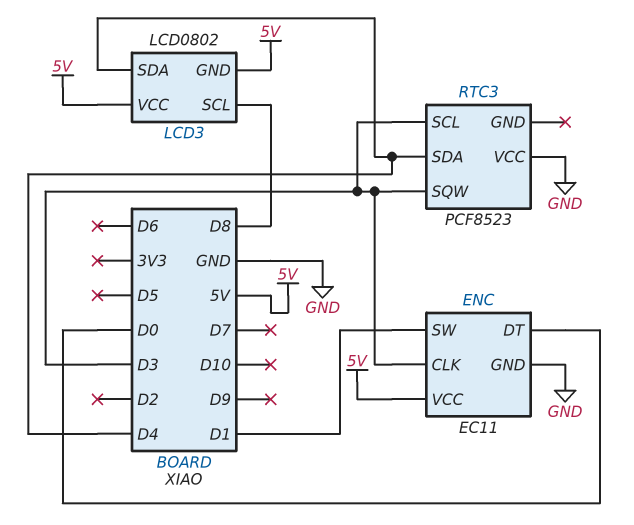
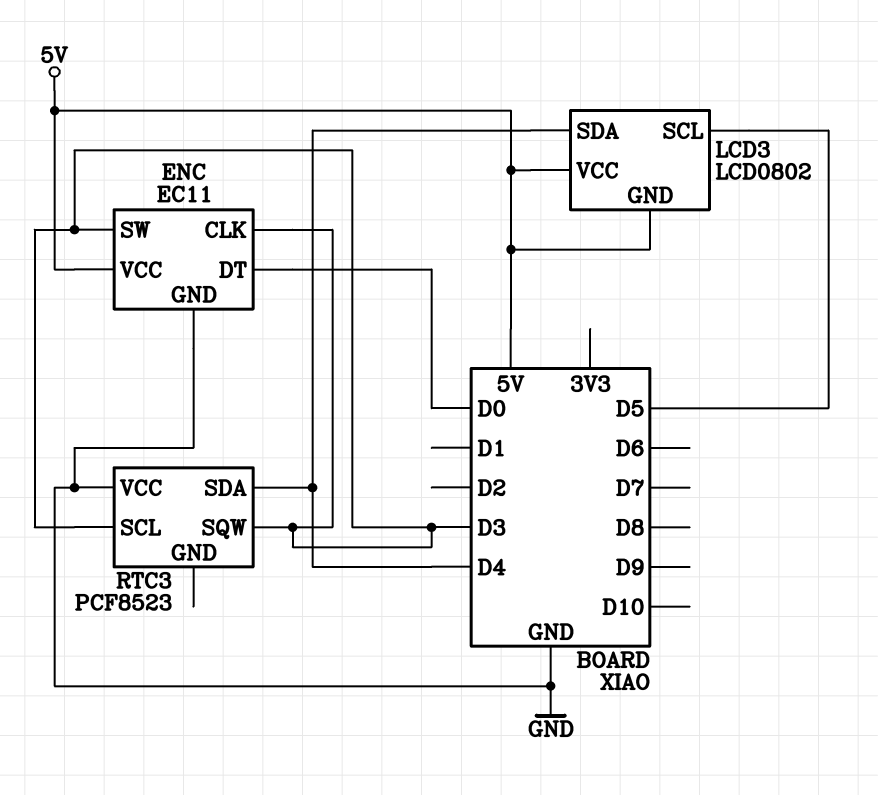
ENC pin SW: D1 -> D3
LCD3 pin SCL: D8 -> D5

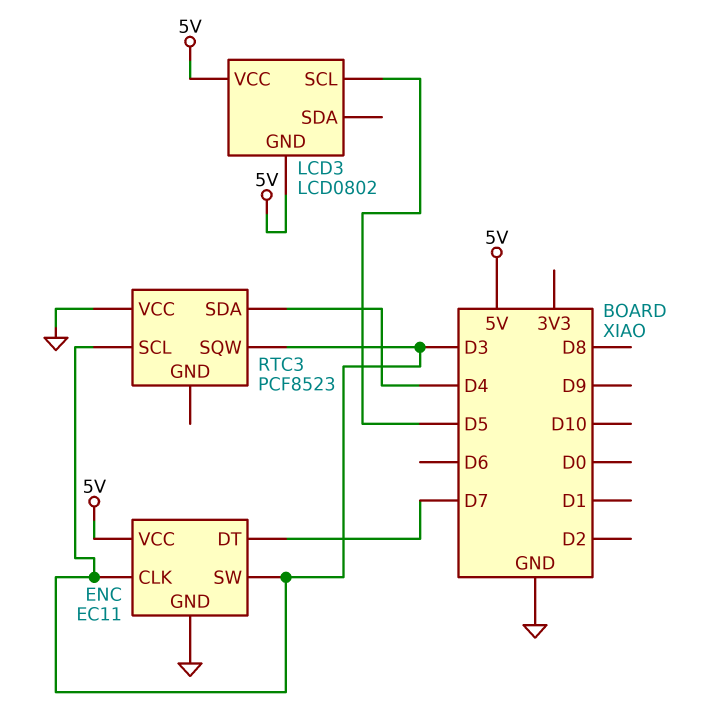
ENC pin DT: D0 -> D7
LCD3 pin SDA: D4 -> none

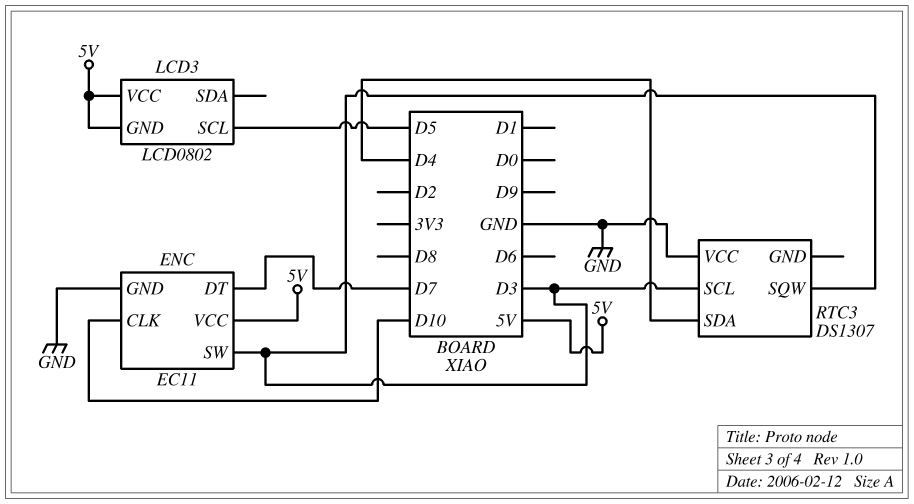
ENC pin CLK: D3 -> D10
RTC3: PCF8523 -> DS1307

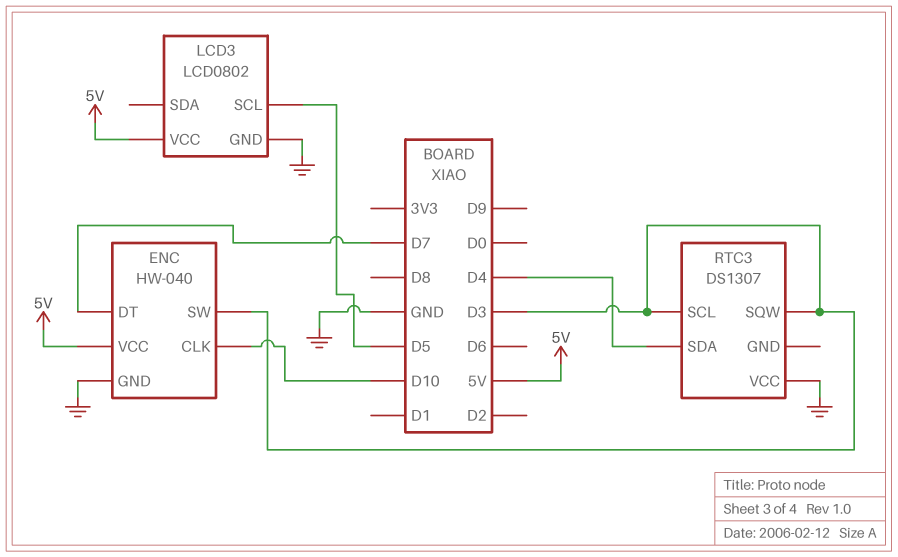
ENC: EC11 -> HW-040
LCD3 pin GND: 5V -> GND

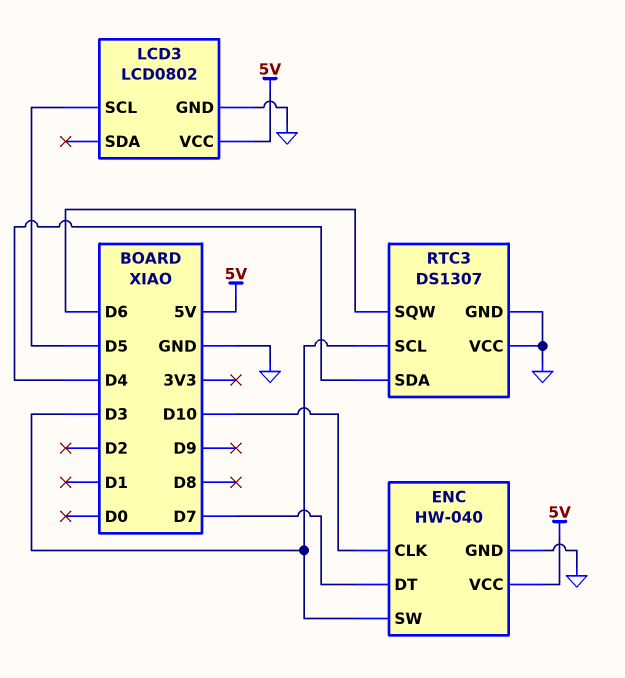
RTC3 pin GND: none -> GND
RTC3 pin SQW: D3 -> D6

